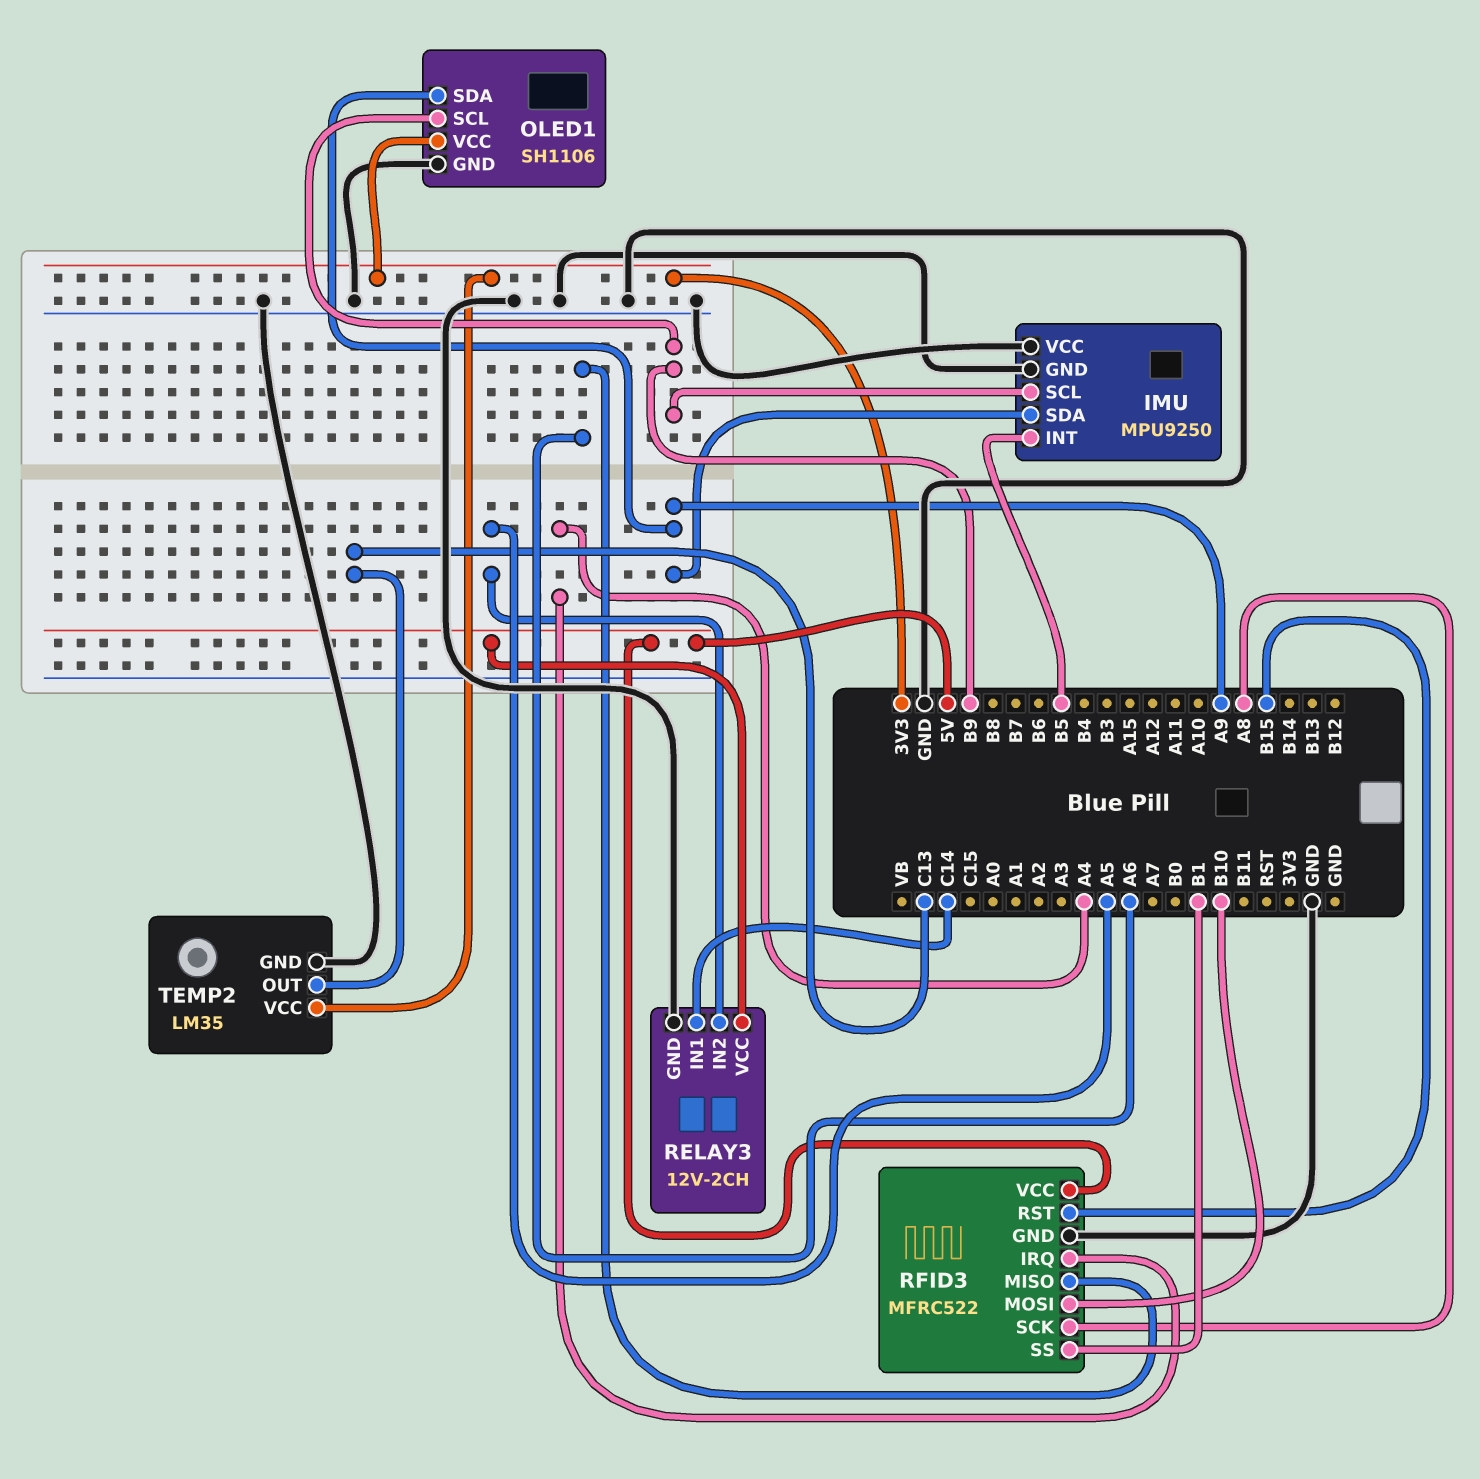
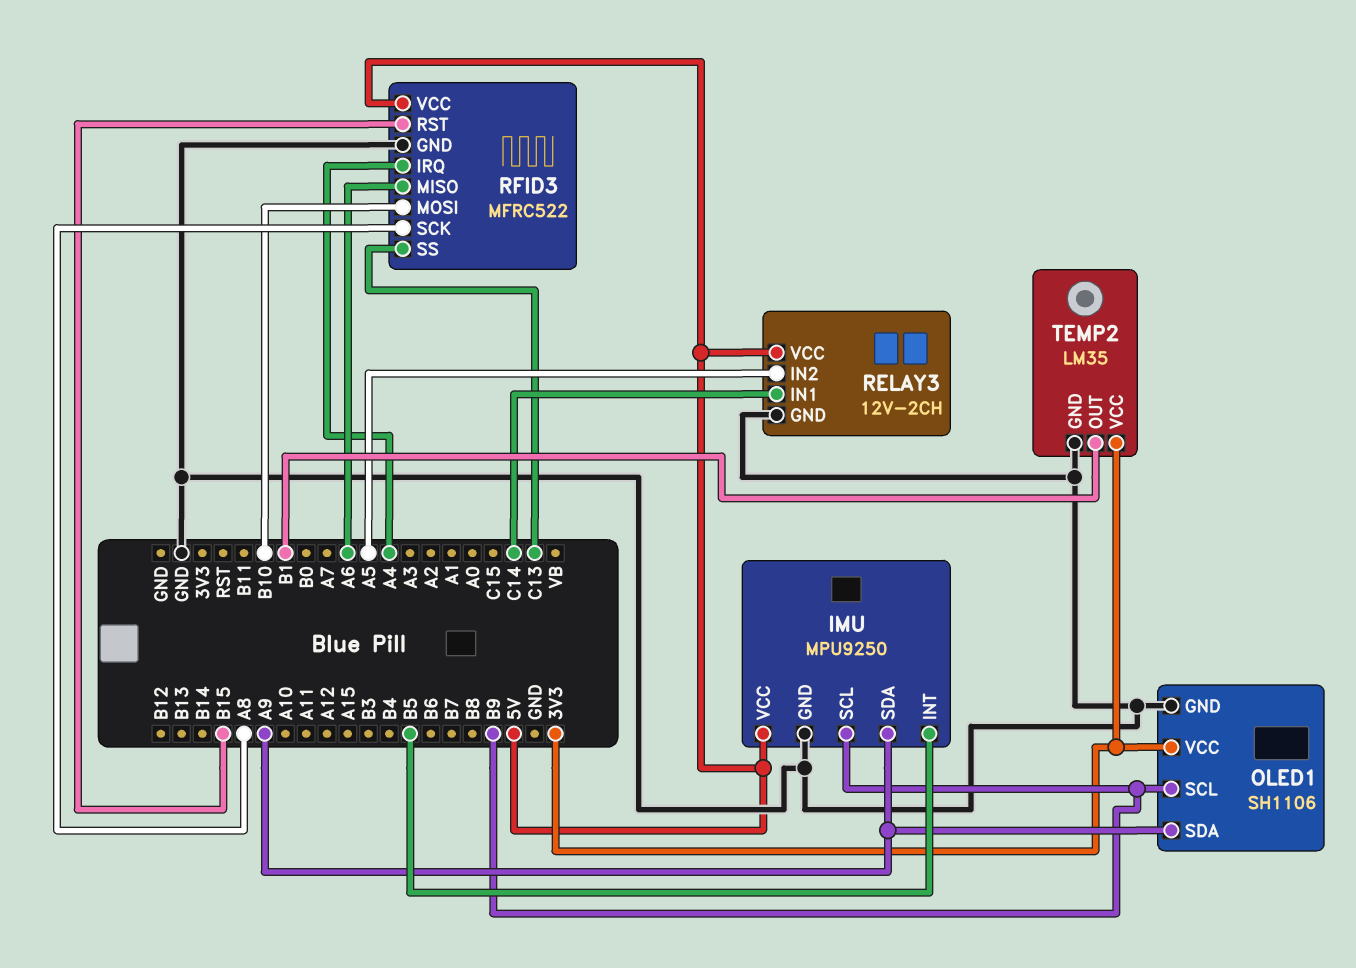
IMU pin VCC: GND -> 5V
RFID3 pin SS: B1 -> C13
TEMP2 pin OUT: C13 -> B1

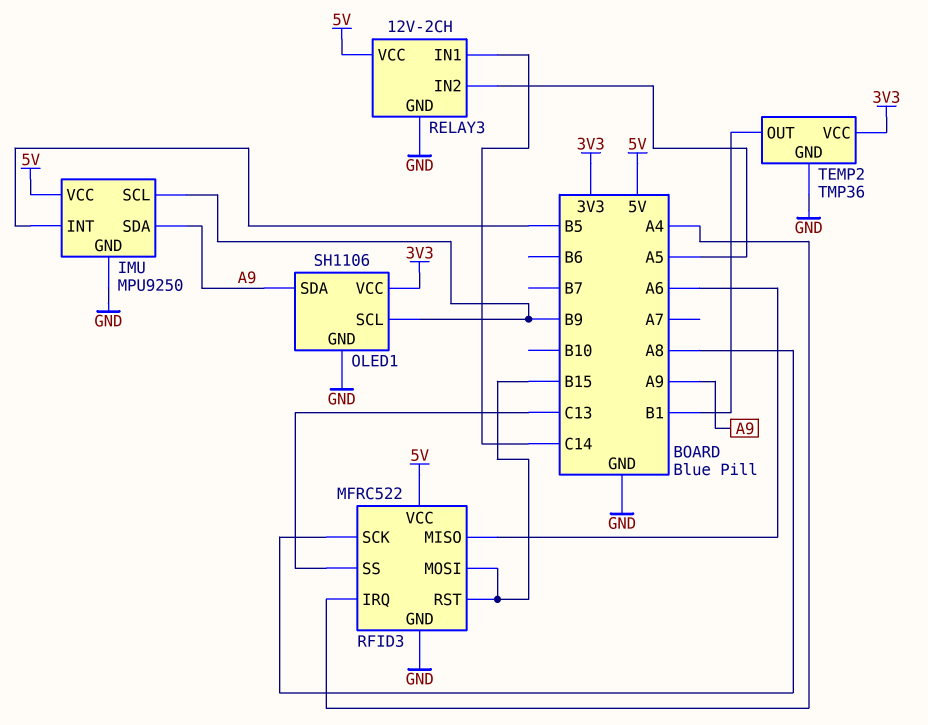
RFID3 pin MOSI: B10 -> B15
TEMP2: LM35 -> TMP36

